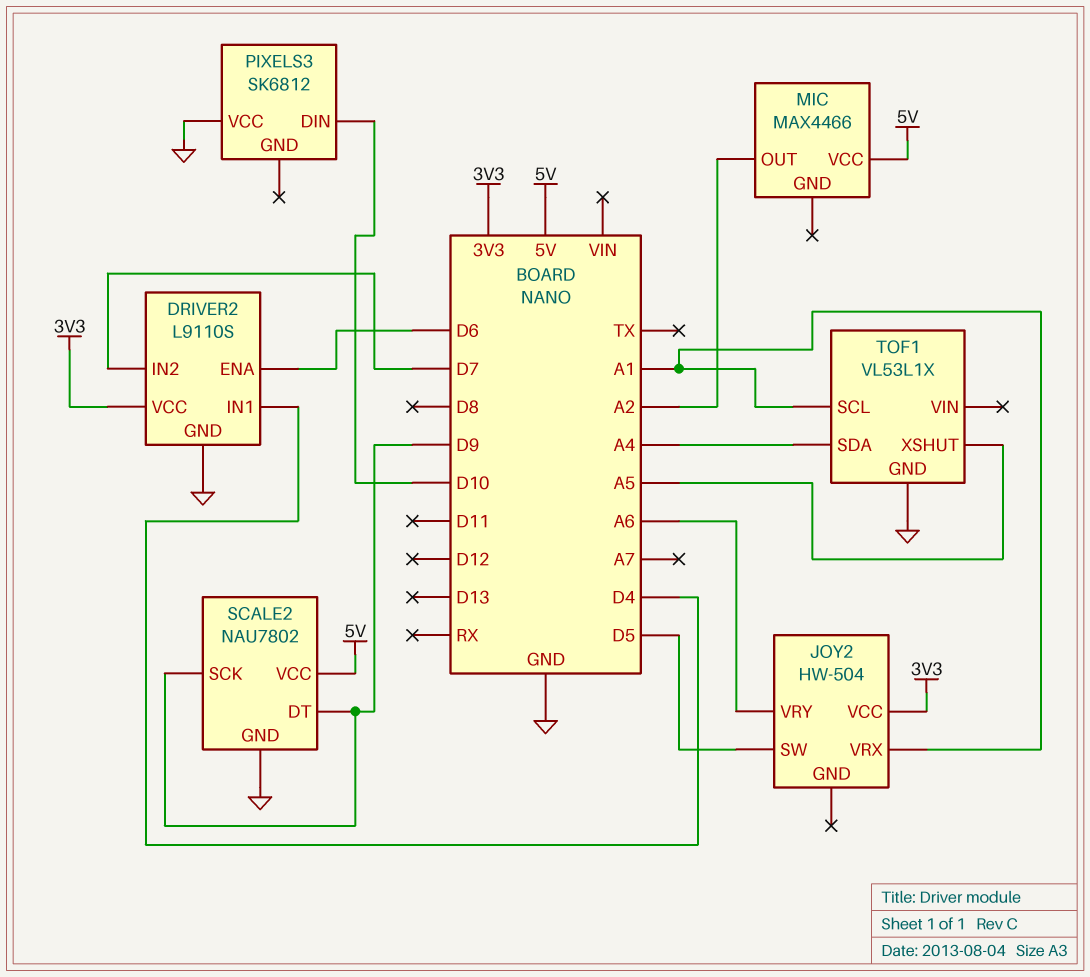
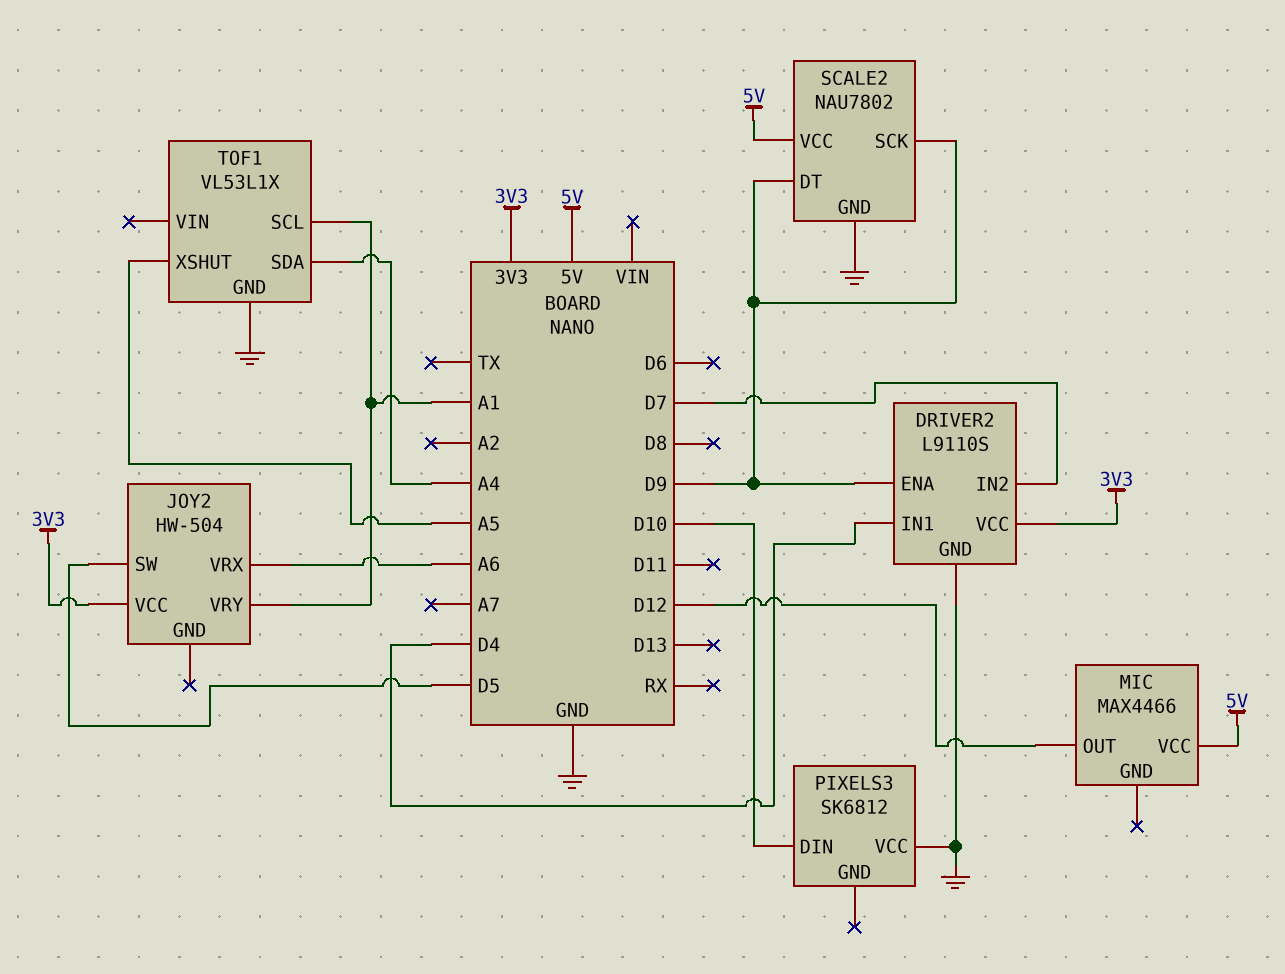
DRIVER2 pin ENA: D6 -> D9
JOY2 pin VRX: A1 -> A6
JOY2 pin VRY: A6 -> A1
MIC pin OUT: A2 -> D12

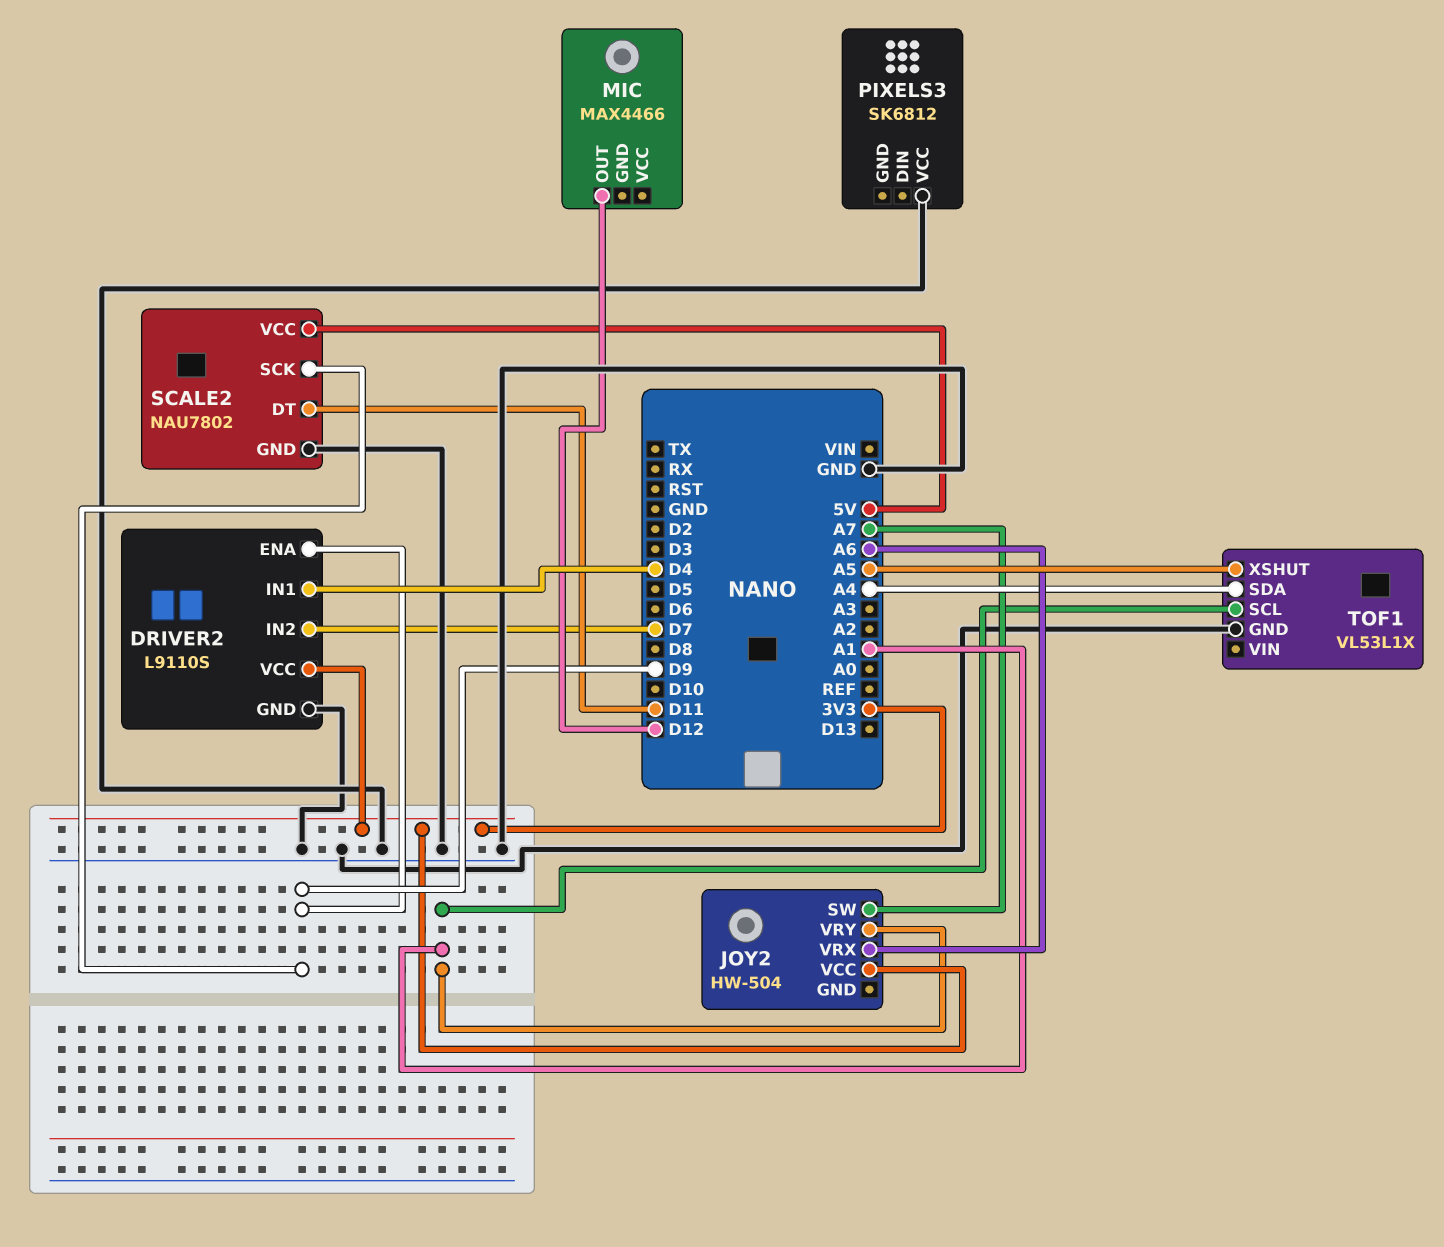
JOY2 pin SW: D5 -> A7
MIC pin VCC: 5V -> none
PIXELS3 pin DIN: D10 -> none
SCALE2 pin DT: D9 -> D11

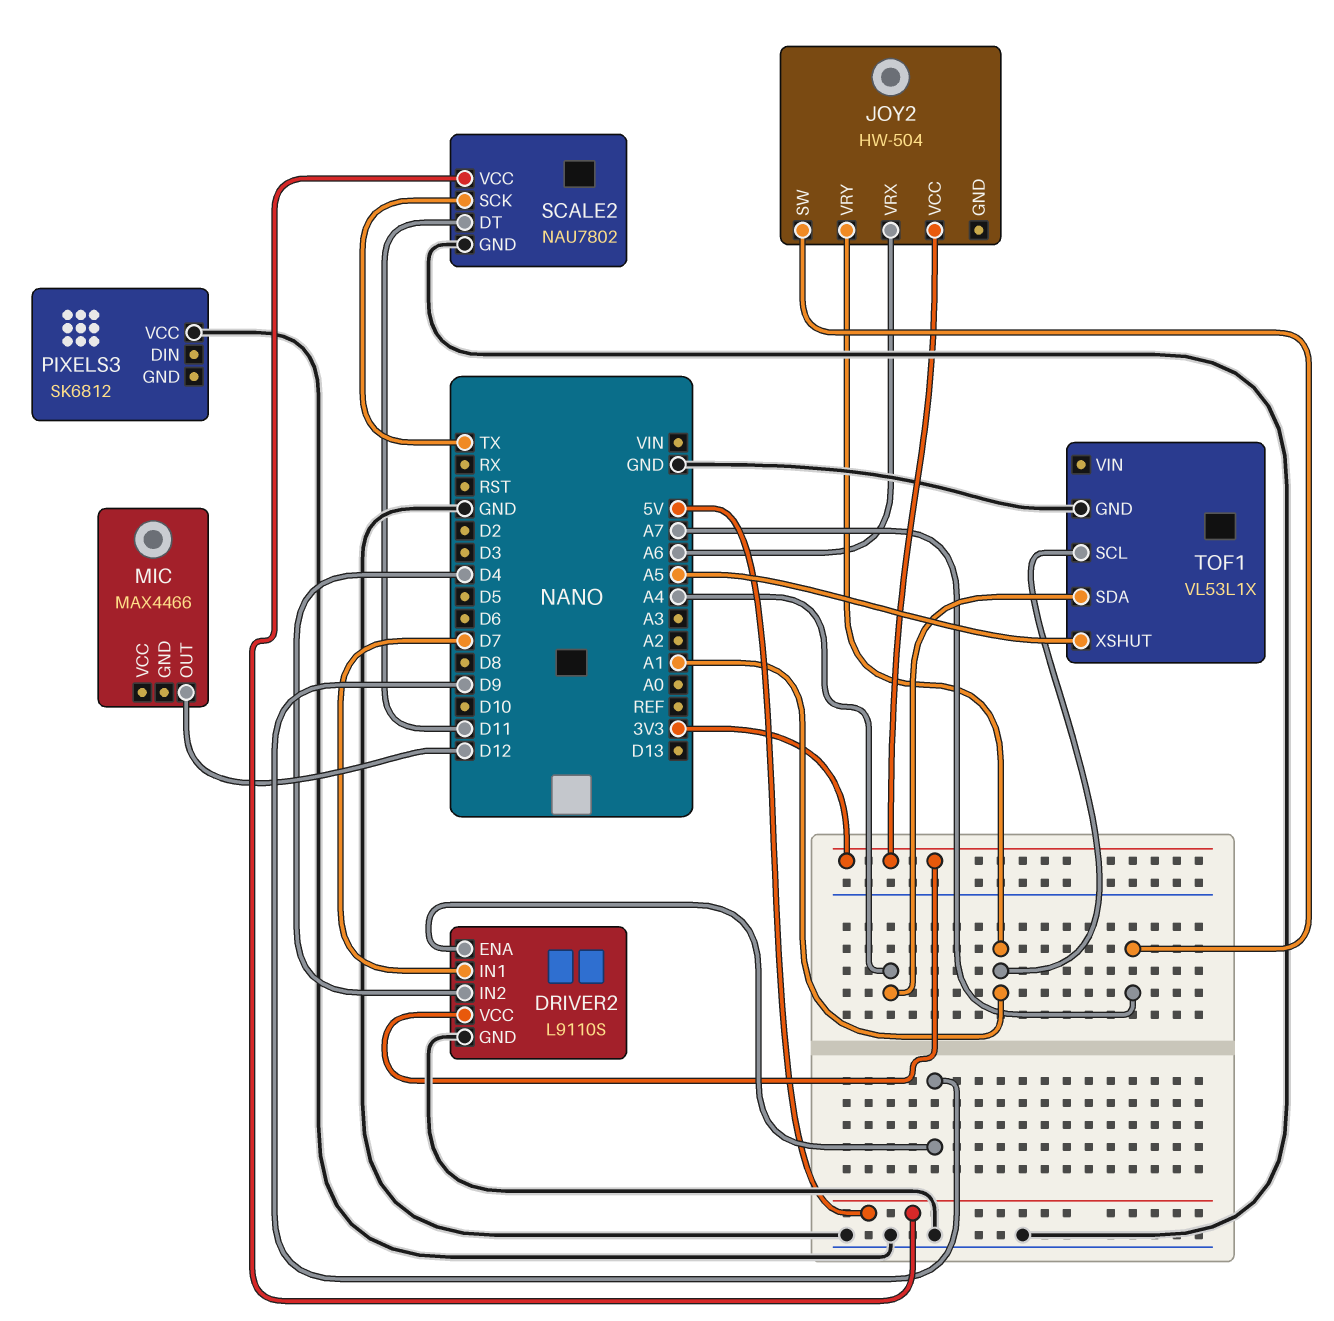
DRIVER2 pin IN1: D4 -> D7
DRIVER2 pin IN2: D7 -> D4
SCALE2 pin SCK: D9 -> TX

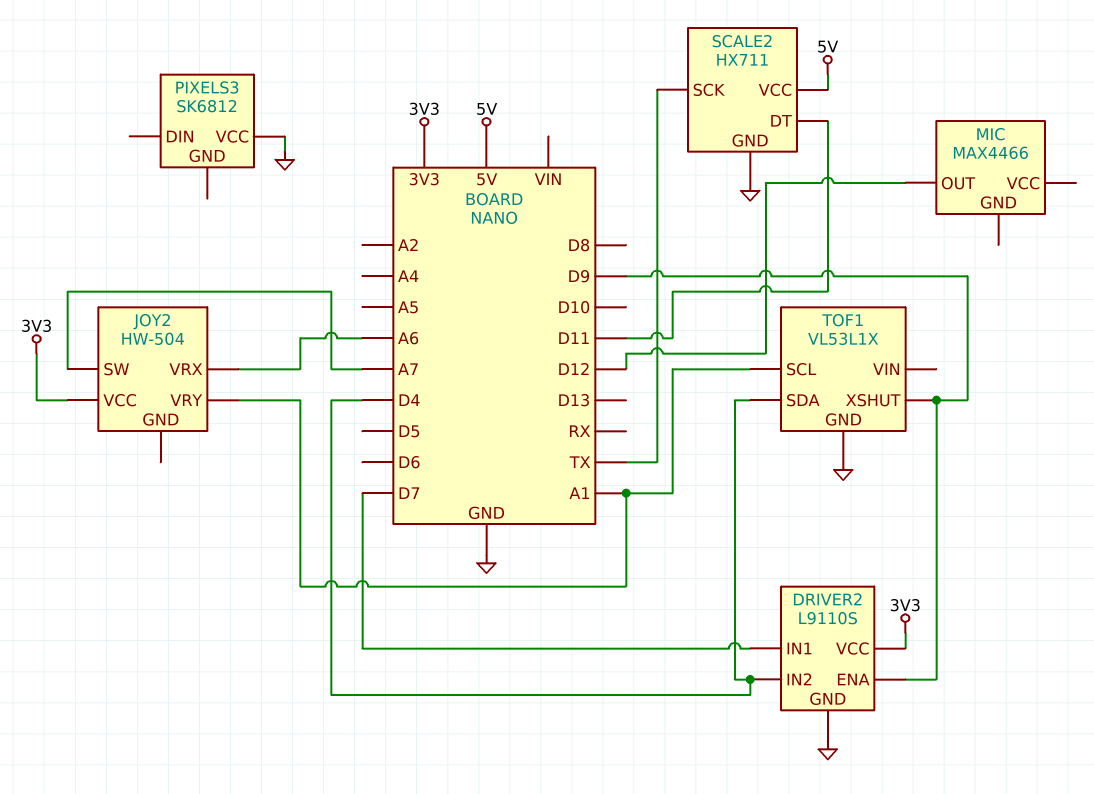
SCALE2: NAU7802 -> HX711
TOF1 pin SDA: A4 -> D4
TOF1 pin XSHUT: A5 -> D9

